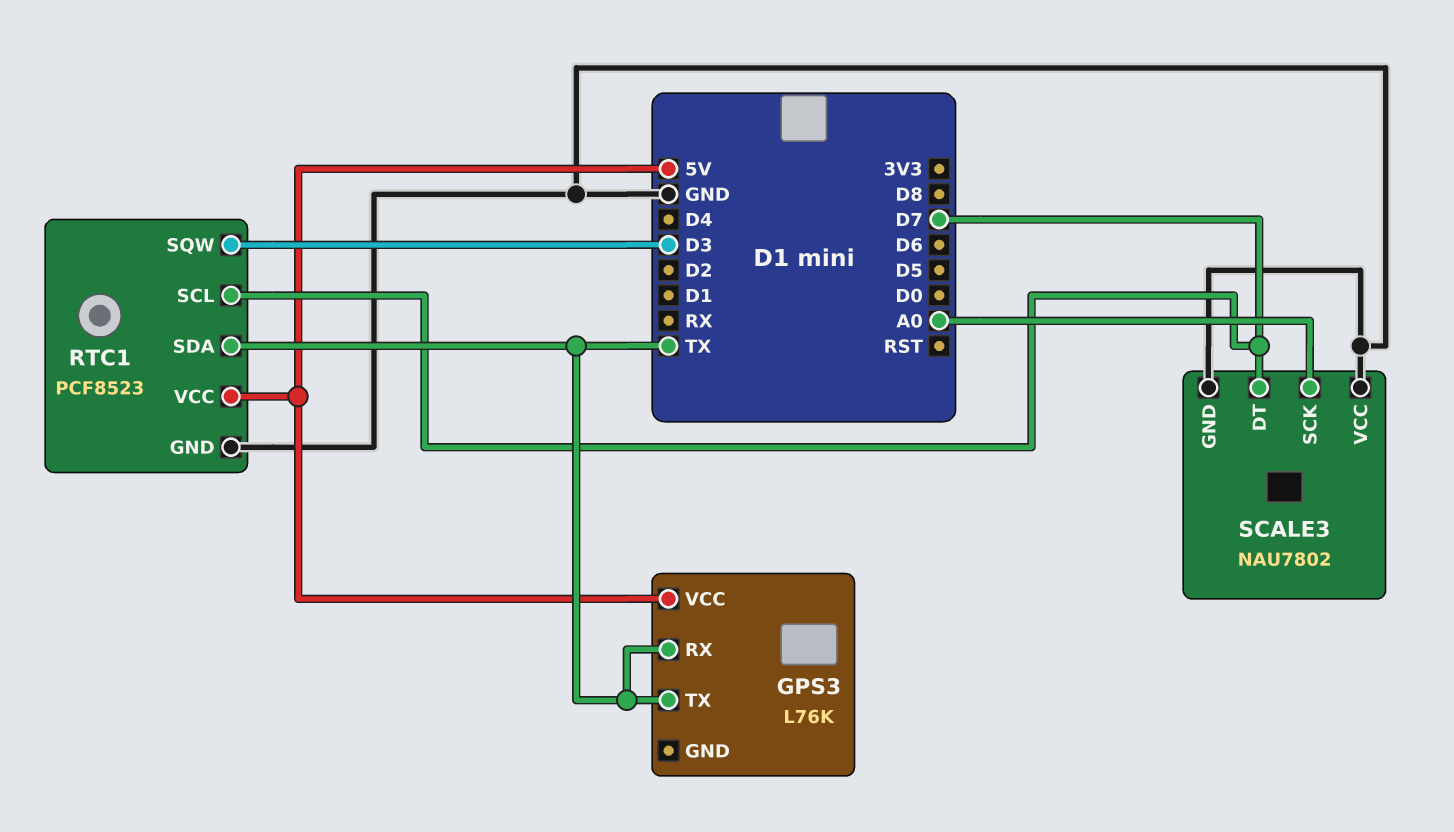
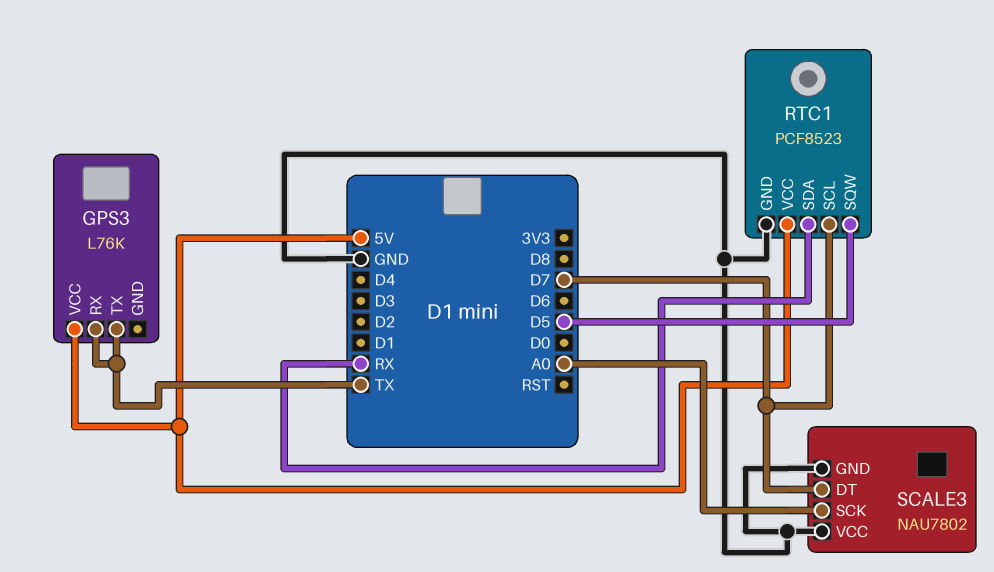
RTC1 pin SDA: TX -> RX
RTC1 pin SQW: D3 -> D5

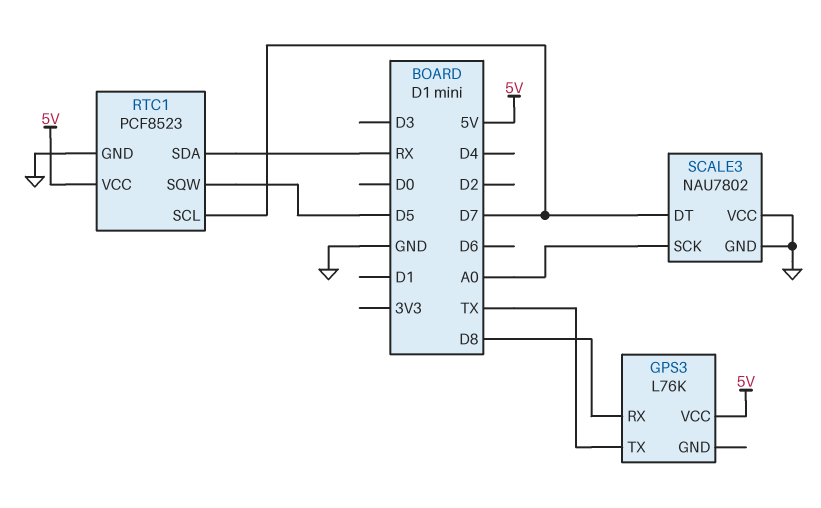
GPS3 pin RX: TX -> D8

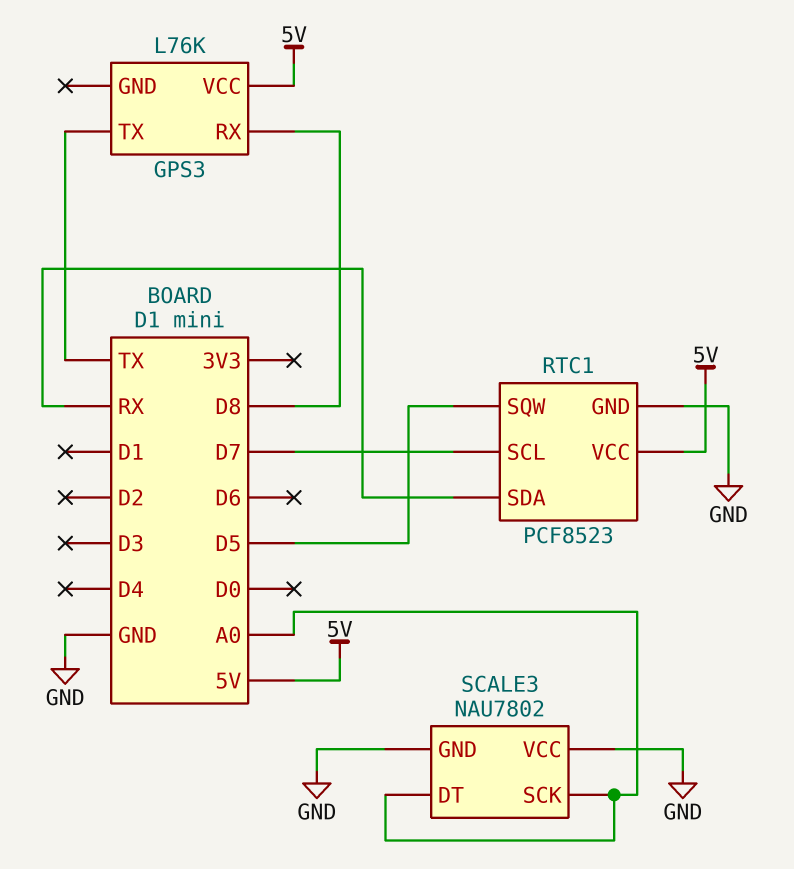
SCALE3 pin DT: D7 -> A0

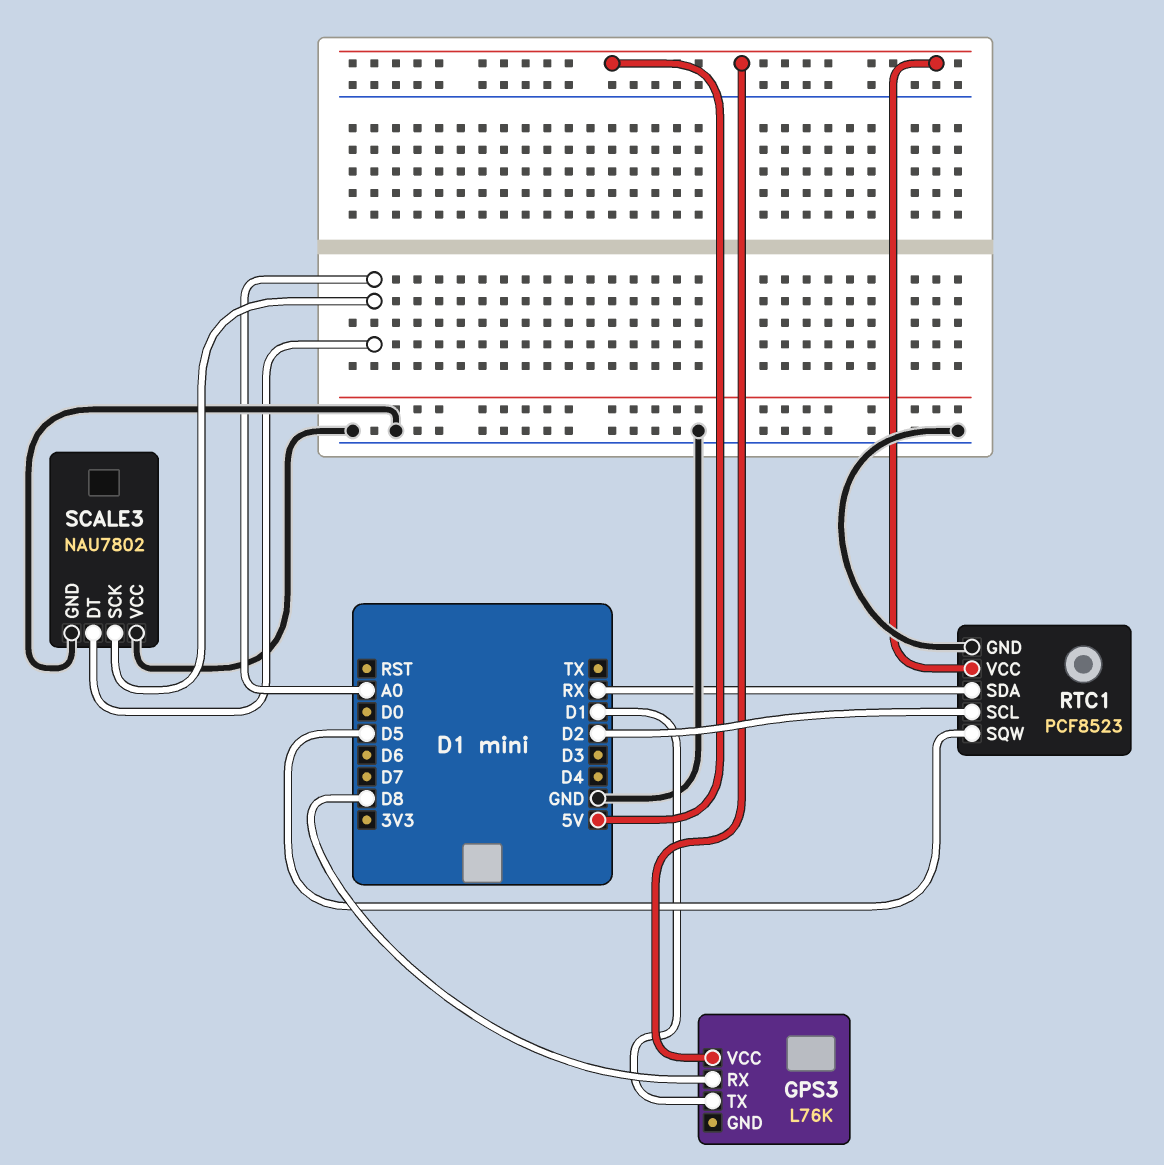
GPS3 pin TX: TX -> D1
RTC1 pin SCL: D7 -> D2

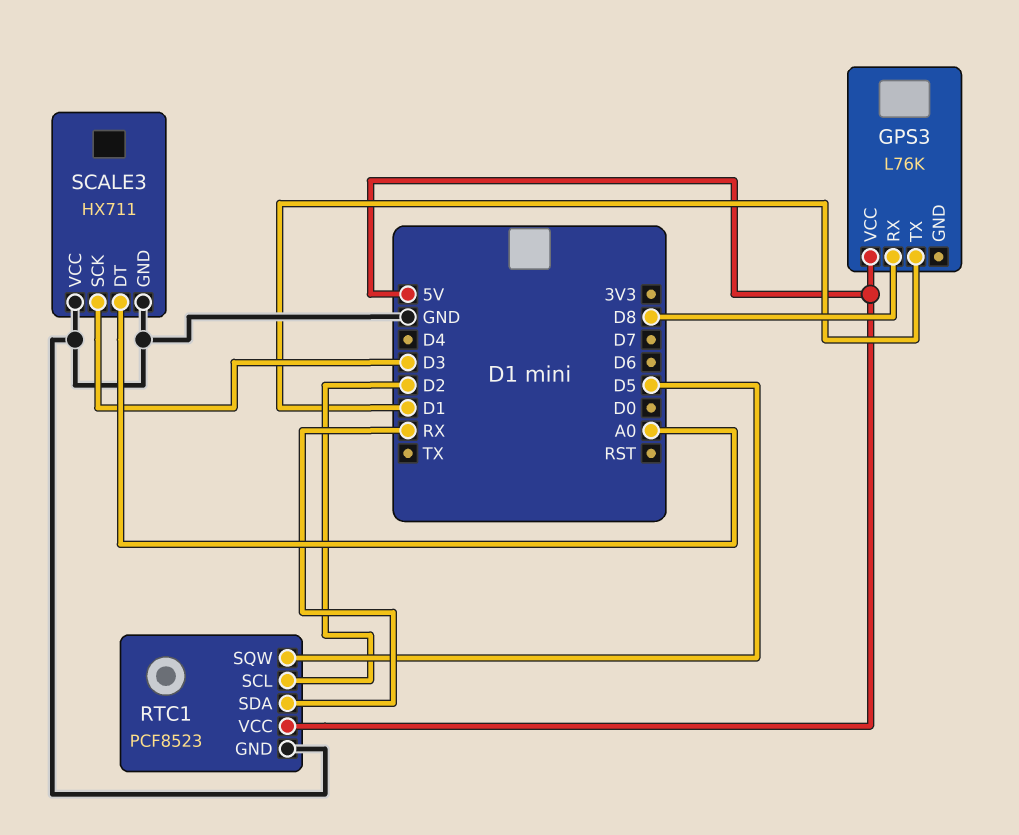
SCALE3: NAU7802 -> HX711
SCALE3 pin SCK: A0 -> D3

